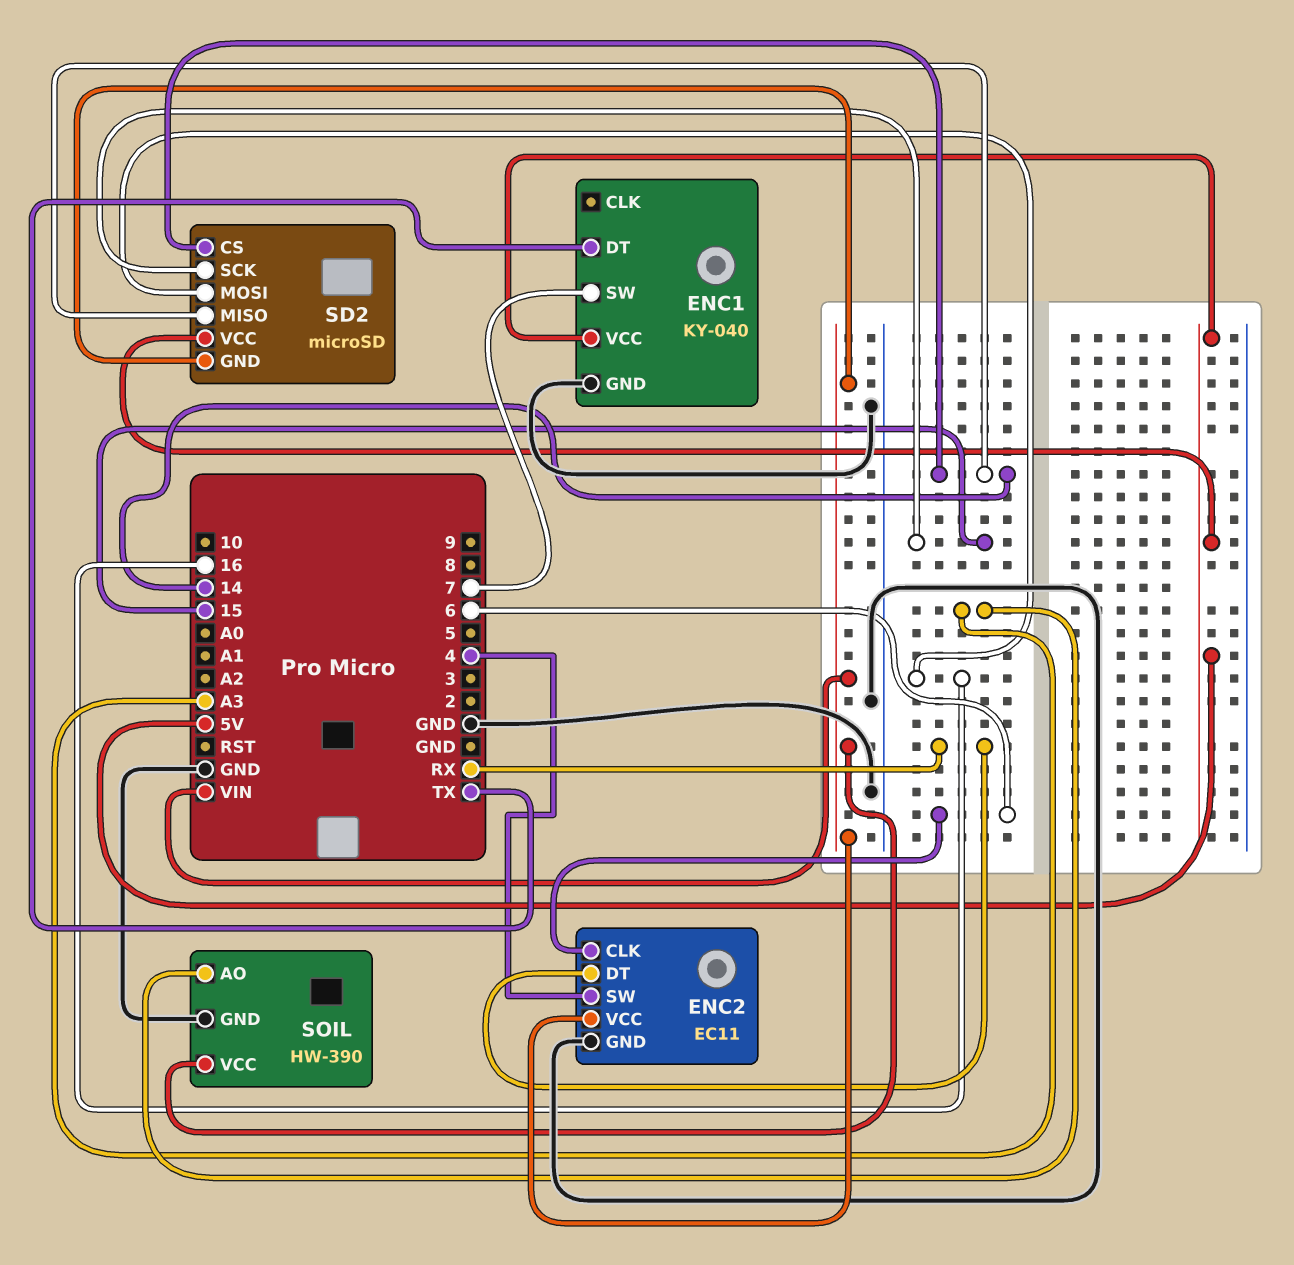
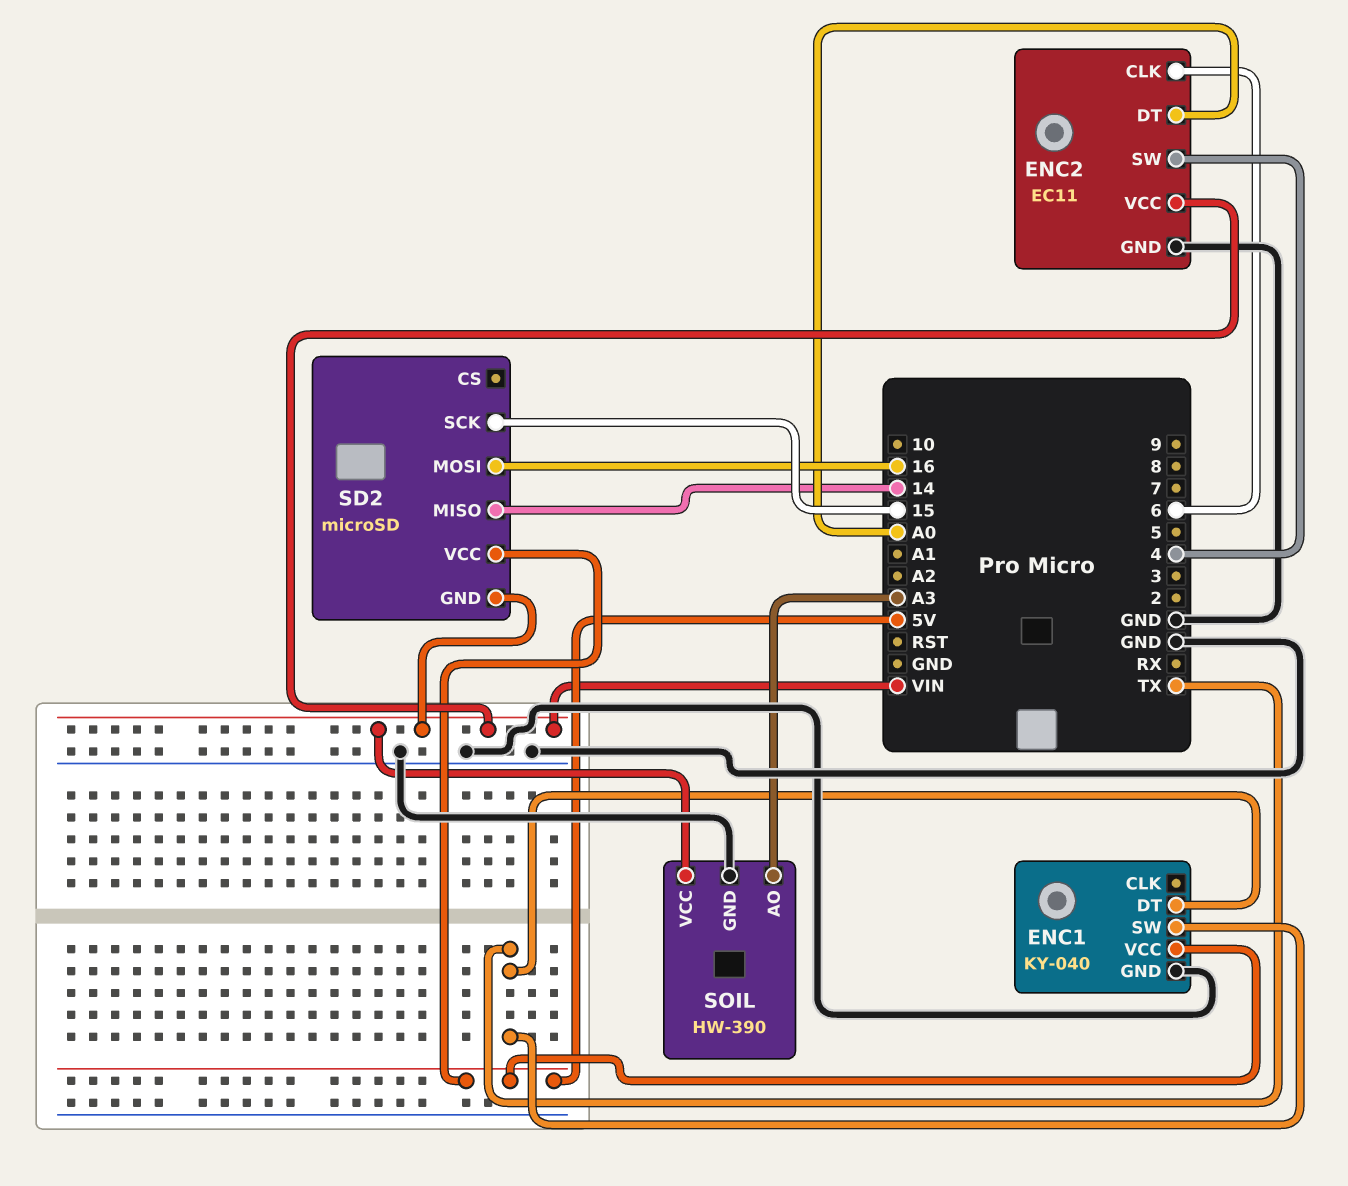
ENC1 pin SW: 7 -> TX
ENC2 pin DT: RX -> A0
SD2 pin CS: 14 -> none

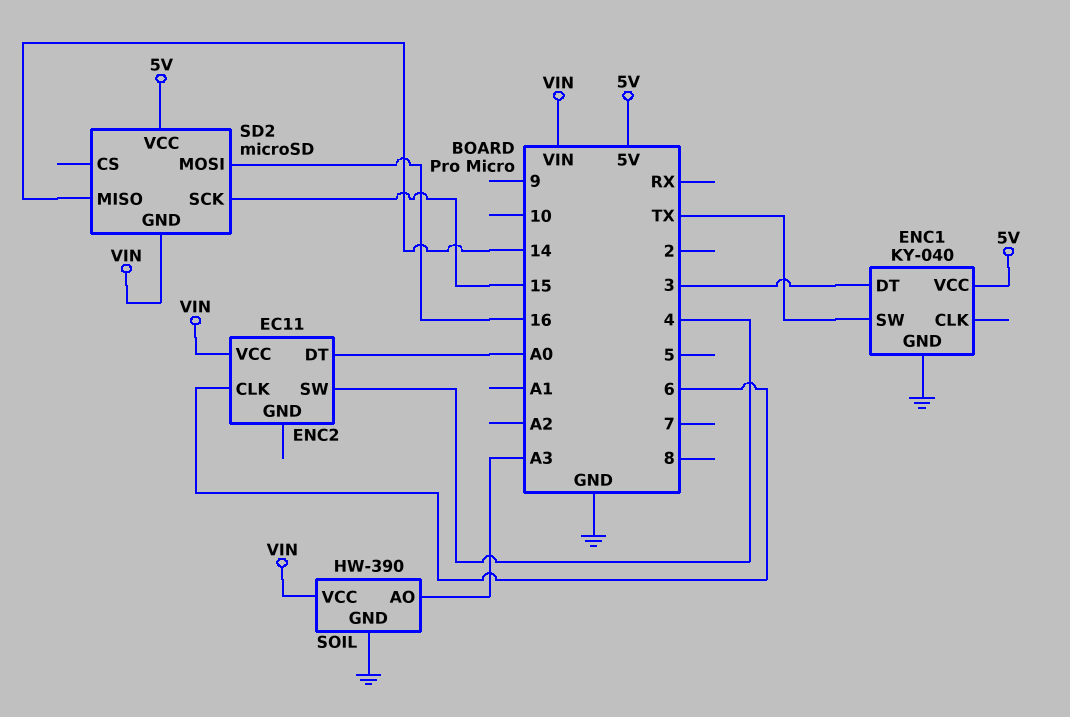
ENC1 pin DT: TX -> 3
ENC2 pin GND: GND -> none

